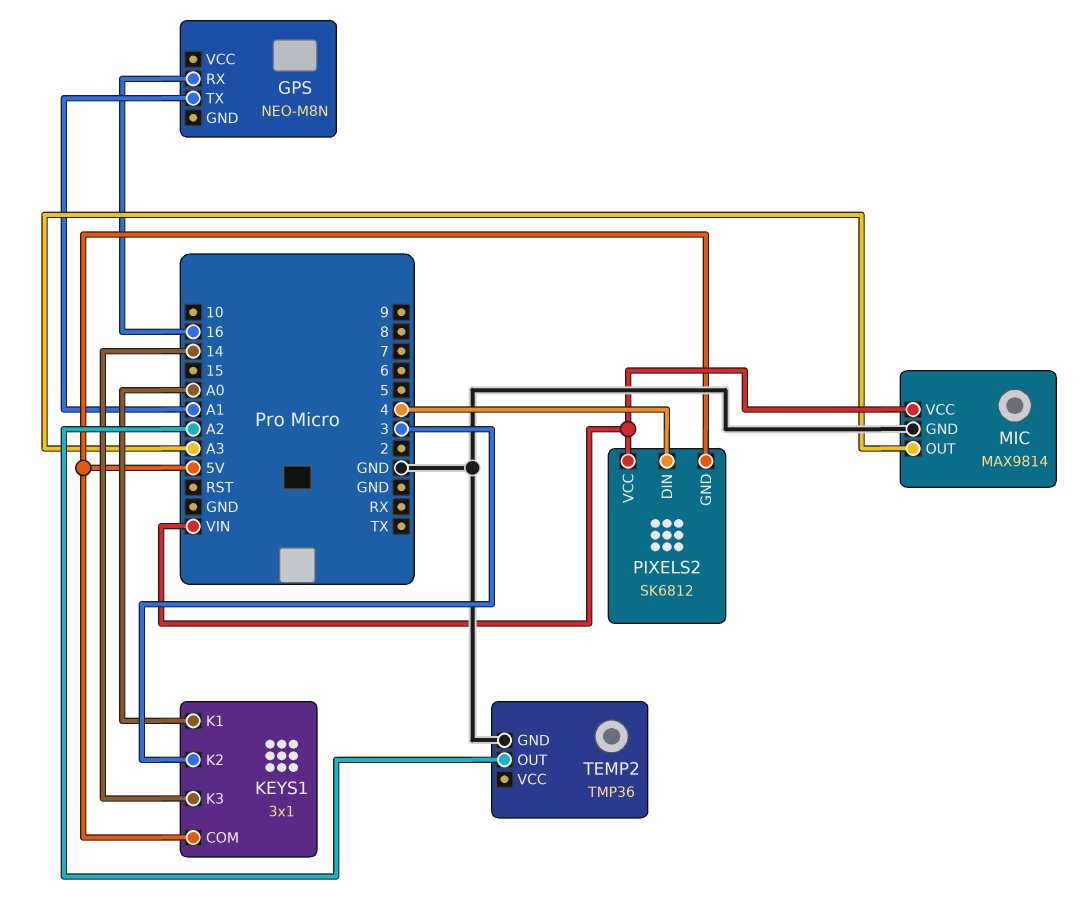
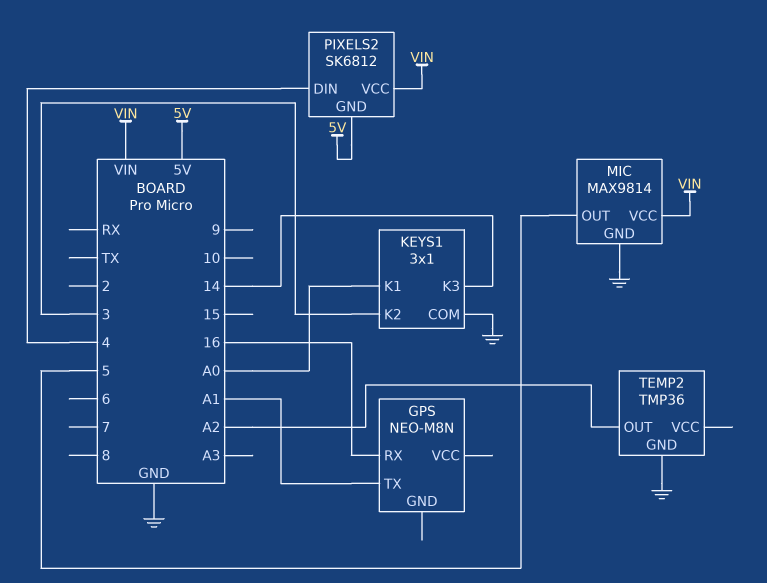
KEYS1 pin COM: 5V -> GND
MIC pin OUT: A3 -> 5

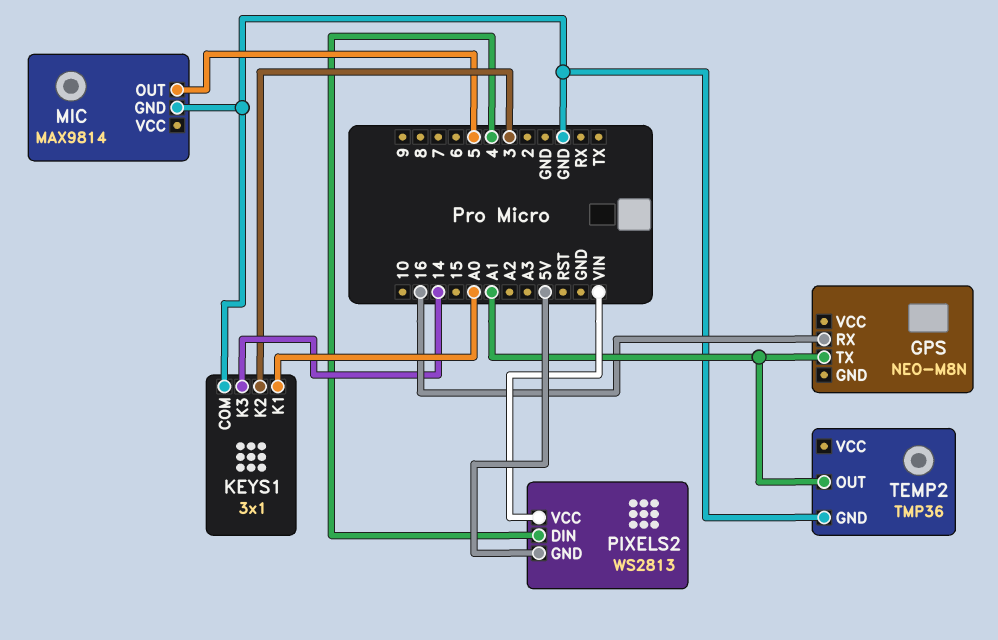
MIC pin VCC: VIN -> none
PIXELS2: SK6812 -> WS2813
TEMP2 pin OUT: A2 -> A1

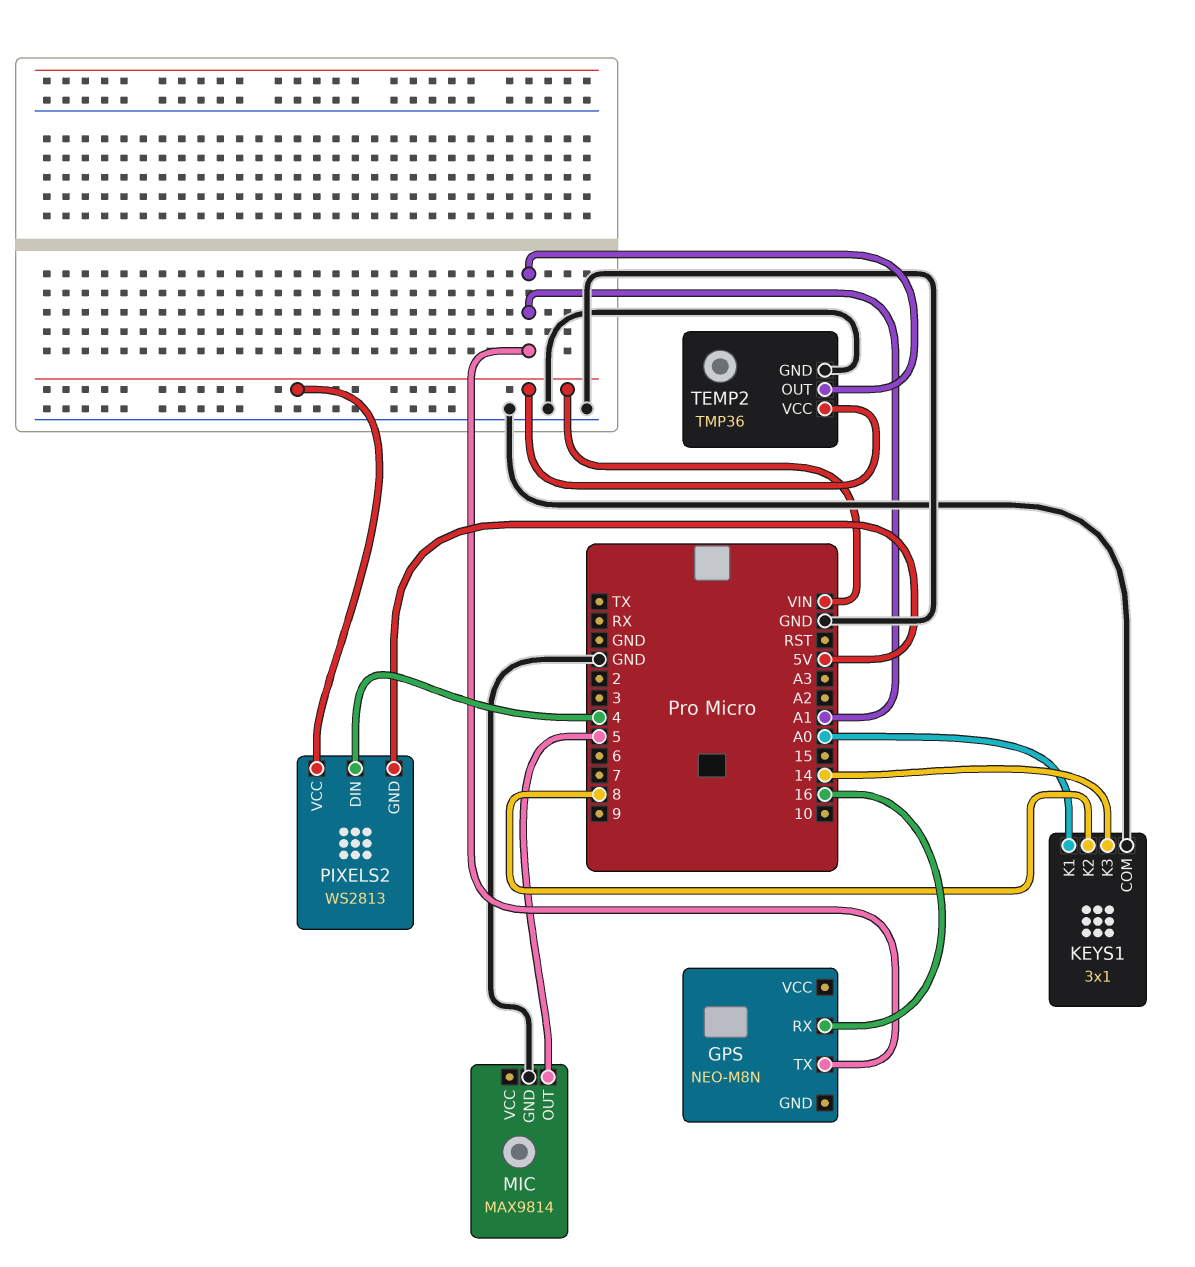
KEYS1 pin K2: 3 -> 8
TEMP2 pin VCC: none -> VIN

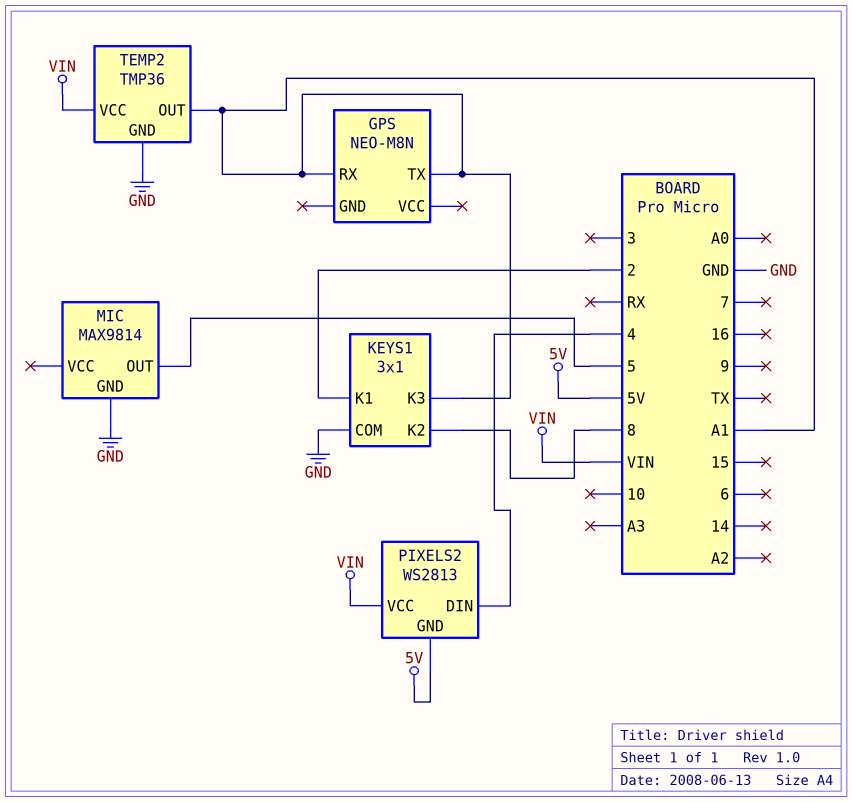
GPS pin RX: 16 -> A1
KEYS1 pin K1: A0 -> 2
KEYS1 pin K3: 14 -> A1

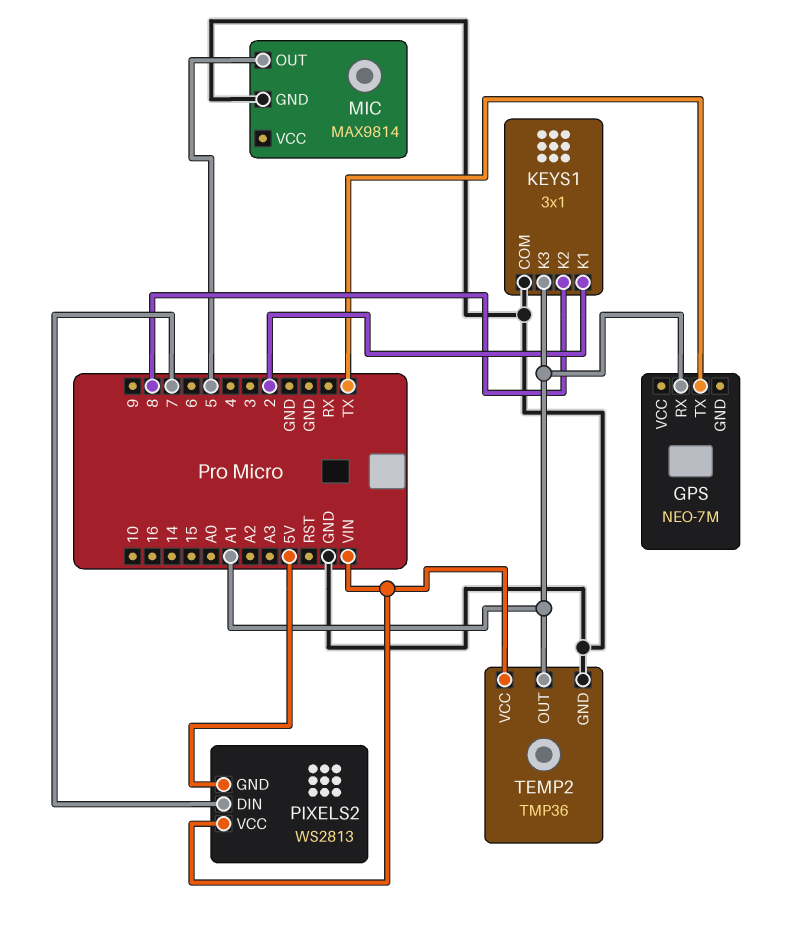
GPS: NEO-M8N -> NEO-7M
GPS pin TX: A1 -> TX
PIXELS2 pin DIN: 4 -> 7

